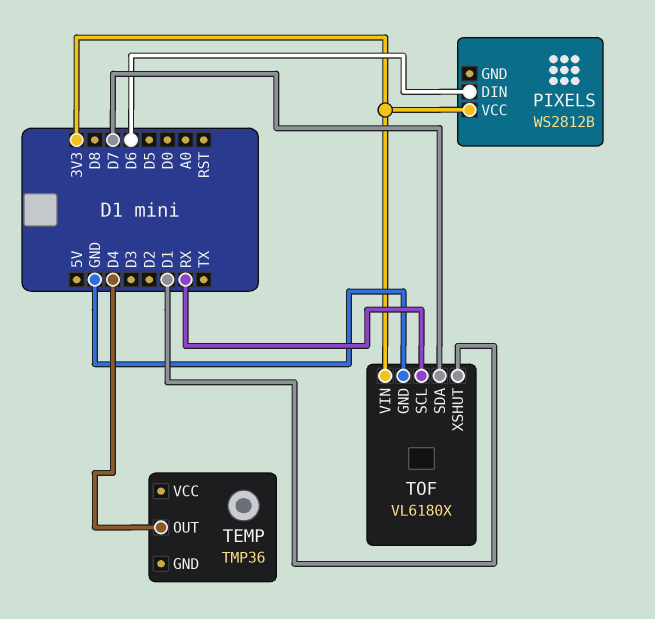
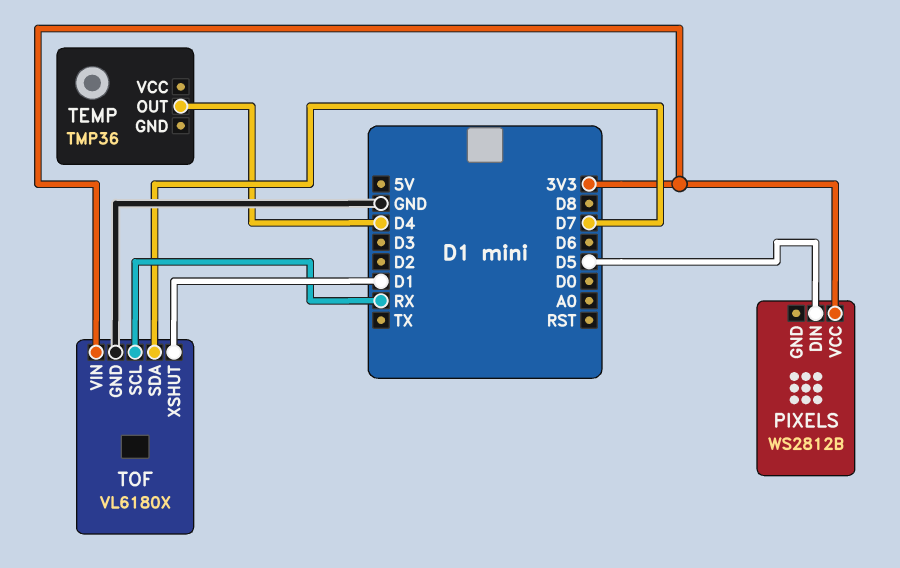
PIXELS pin DIN: D6 -> D5

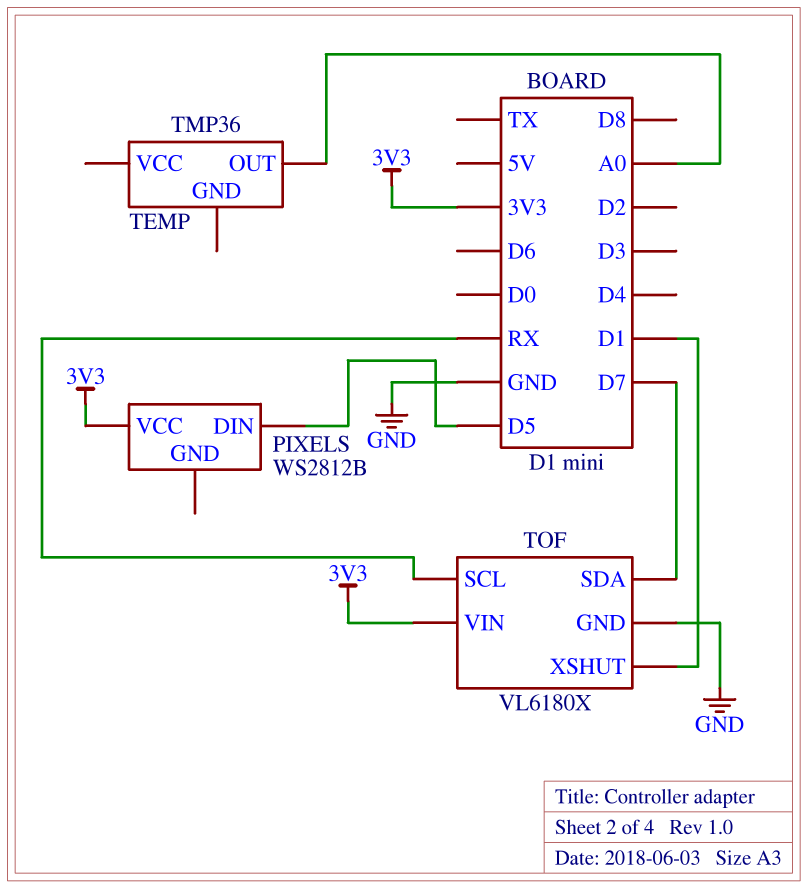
TEMP pin OUT: D4 -> A0

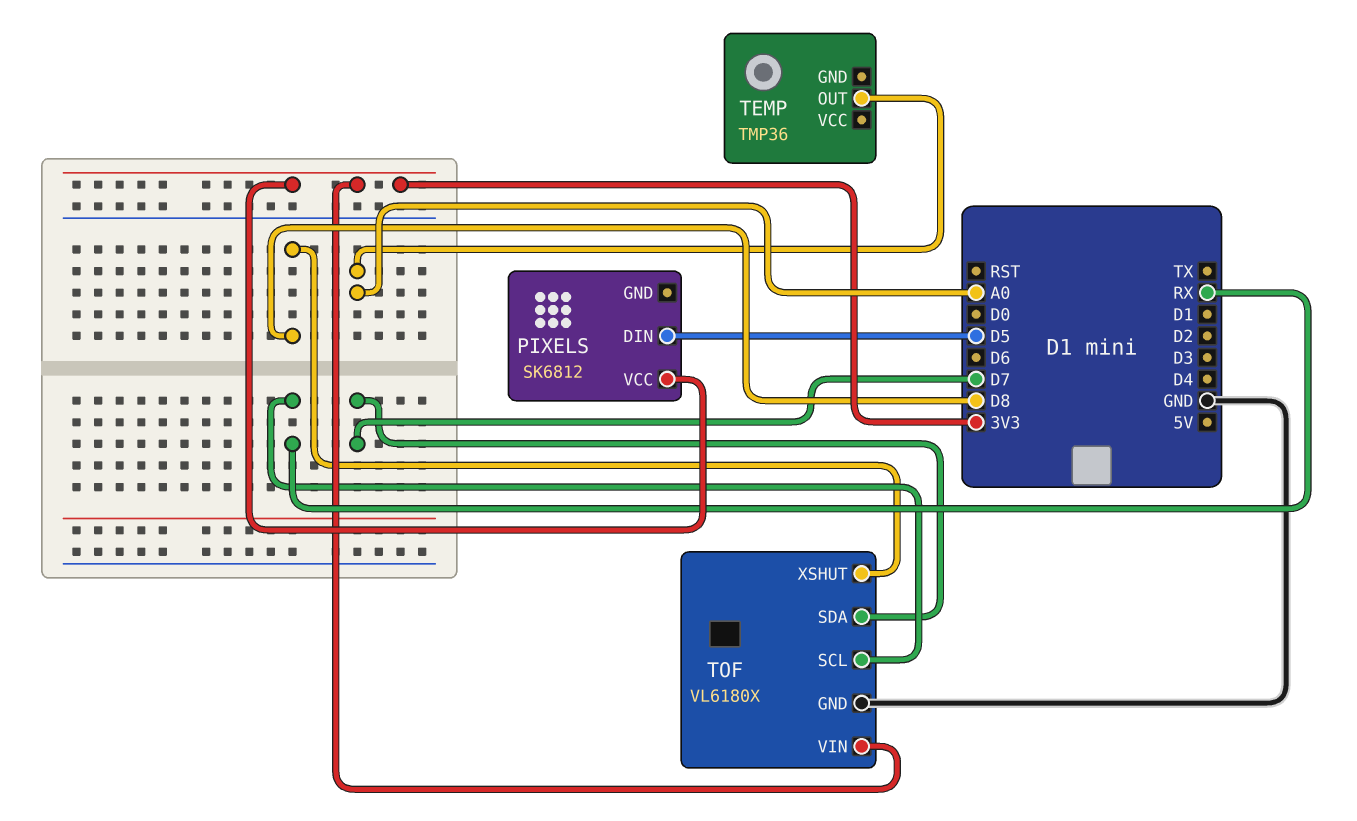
PIXELS: WS2812B -> SK6812
TOF pin XSHUT: D1 -> D8

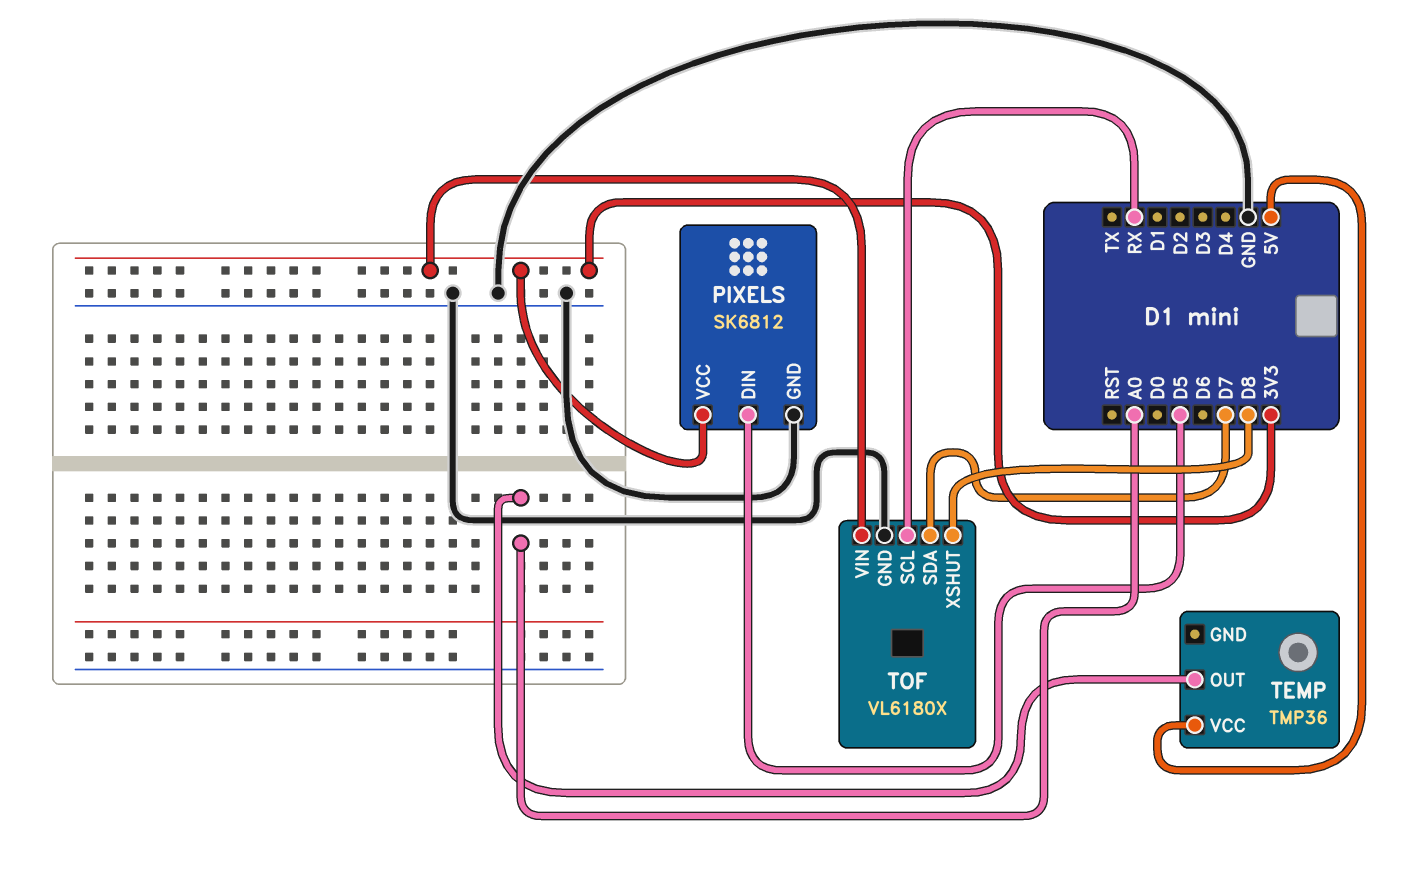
PIXELS pin GND: none -> GND
TEMP pin VCC: none -> 5V

